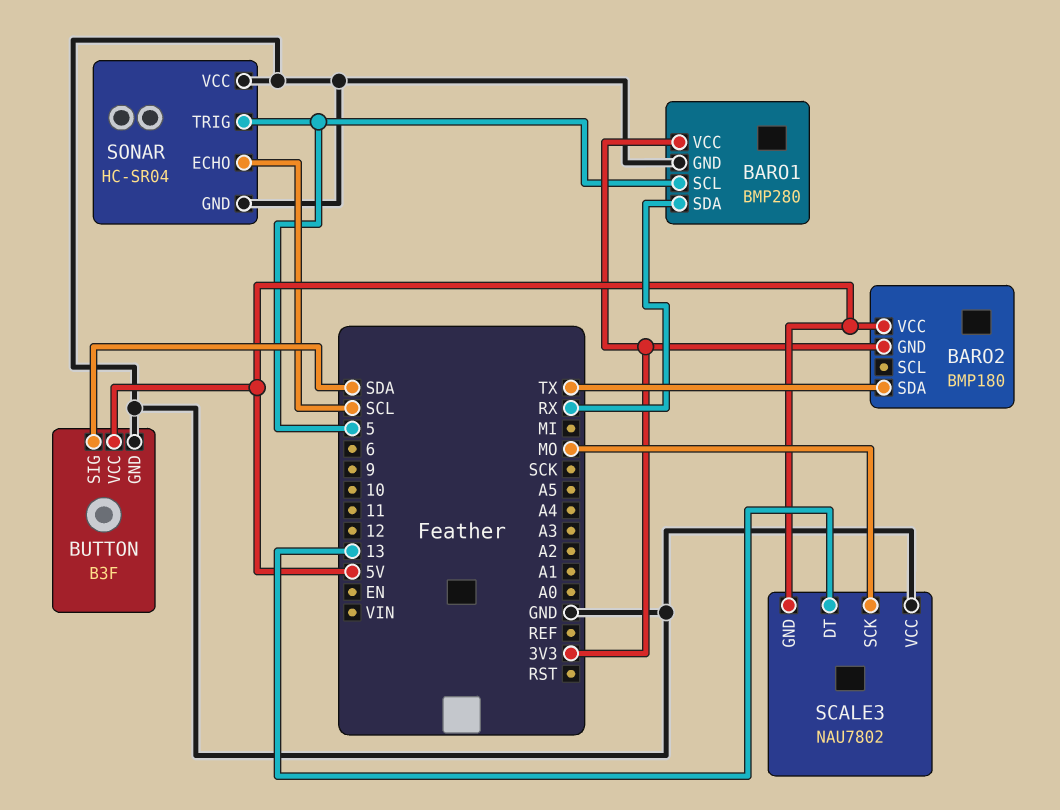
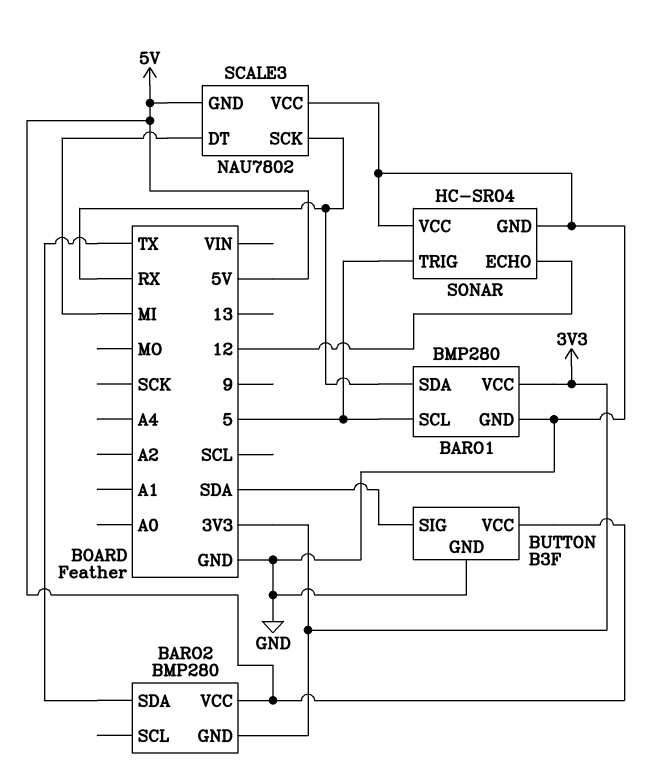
BARO2: BMP180 -> BMP280
SCALE3 pin DT: 13 -> MI
SCALE3 pin SCK: MO -> RX
SONAR pin ECHO: SCL -> 12

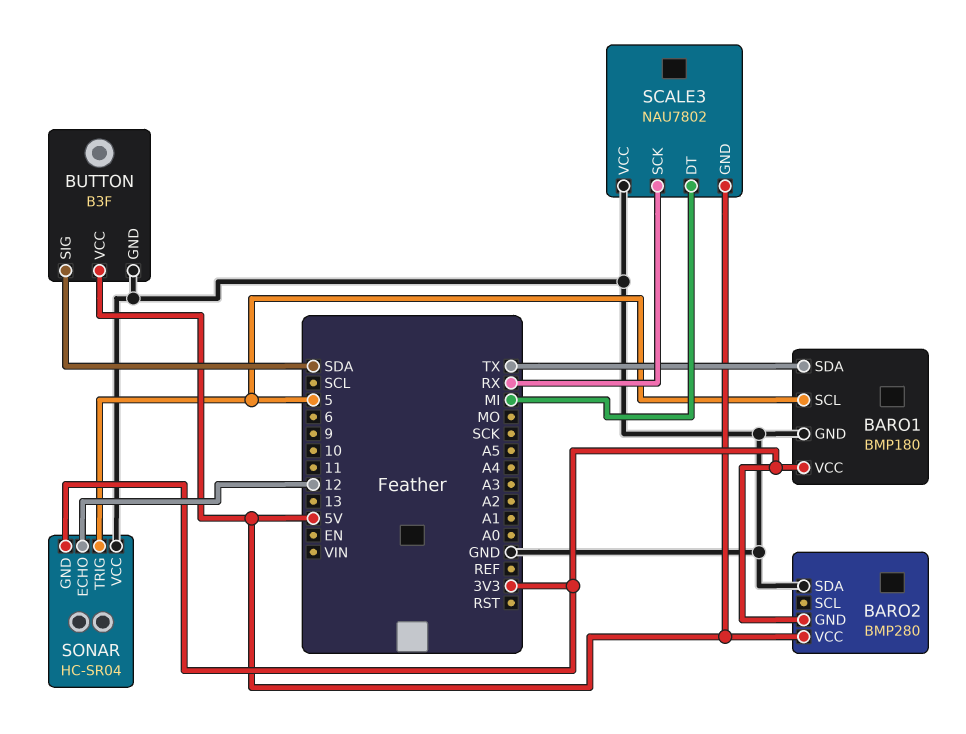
BARO1: BMP280 -> BMP180
BARO1 pin SDA: RX -> TX
BARO2 pin SDA: TX -> GND
SONAR pin GND: GND -> 3V3

